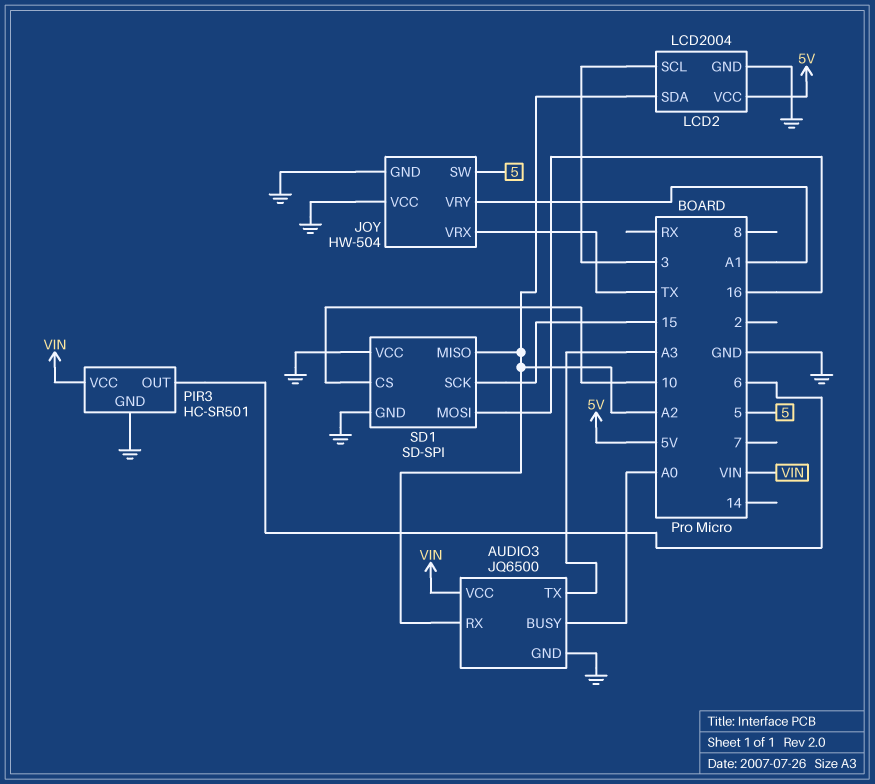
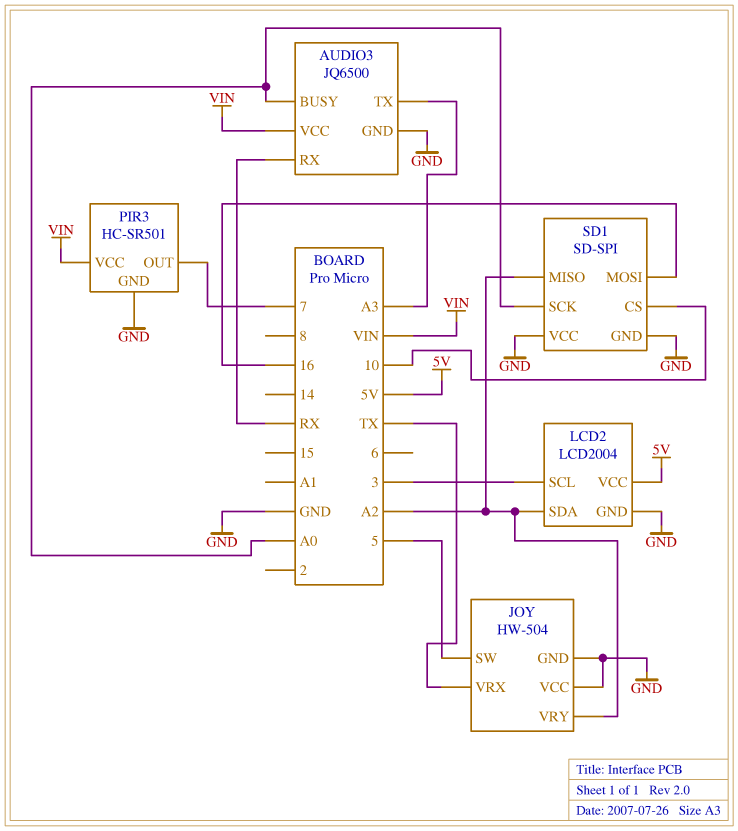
AUDIO3 pin RX: A2 -> RX
JOY pin VRY: A1 -> A2
PIR3 pin OUT: 6 -> 7
SD1 pin SCK: 15 -> A0

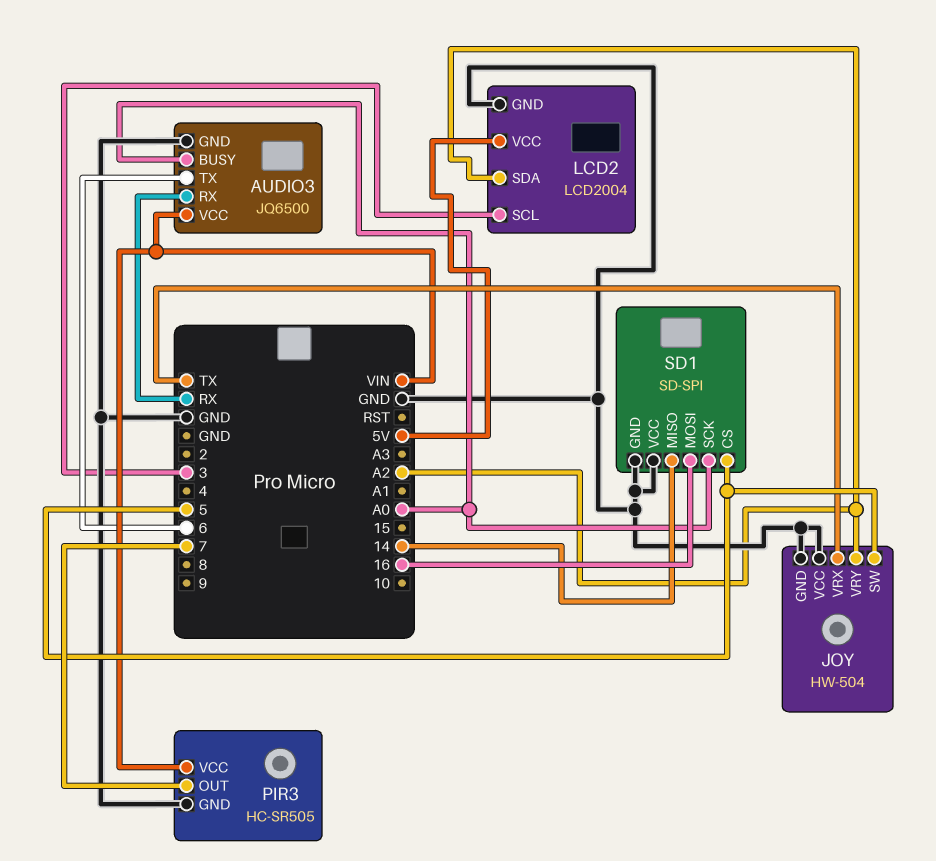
AUDIO3 pin TX: A3 -> 6
PIR3: HC-SR501 -> HC-SR505
SD1 pin CS: 10 -> 5
SD1 pin MISO: A2 -> 14

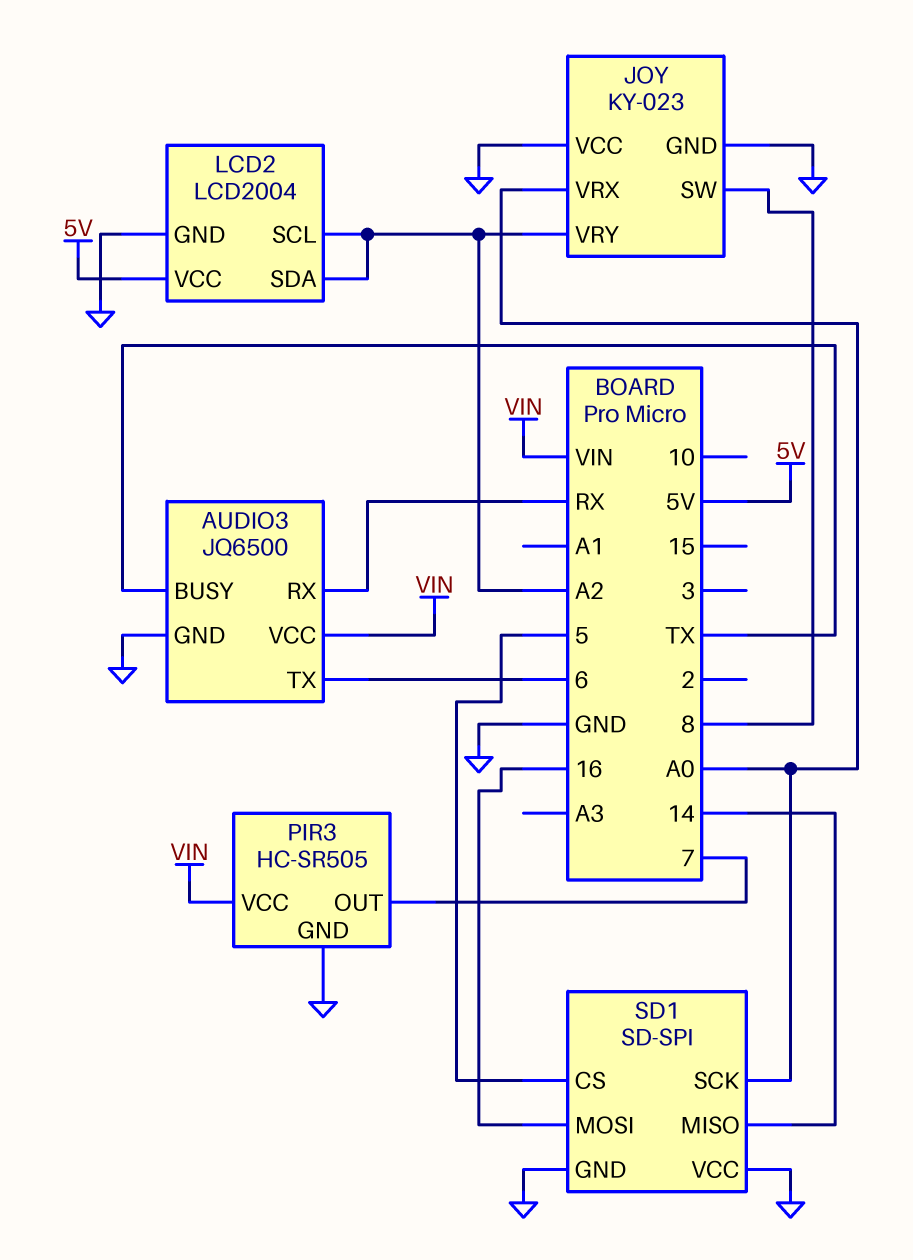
AUDIO3 pin BUSY: A0 -> TX
JOY: HW-504 -> KY-023
JOY pin SW: 5 -> 8
JOY pin VRX: TX -> A0
LCD2 pin SCL: 3 -> A2

